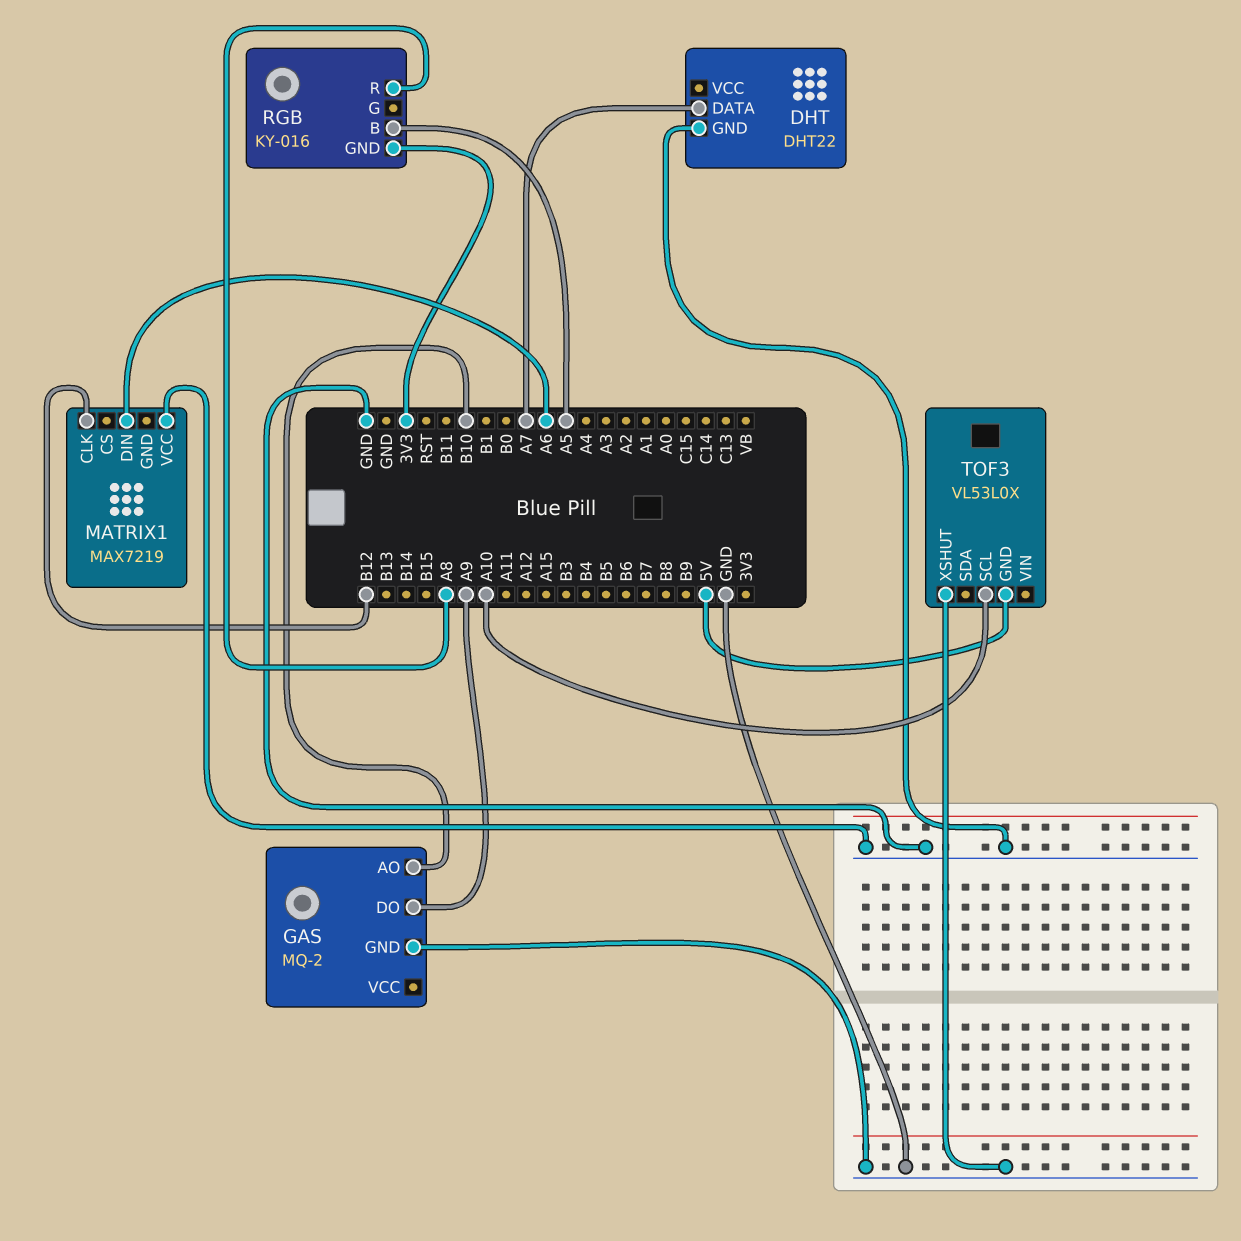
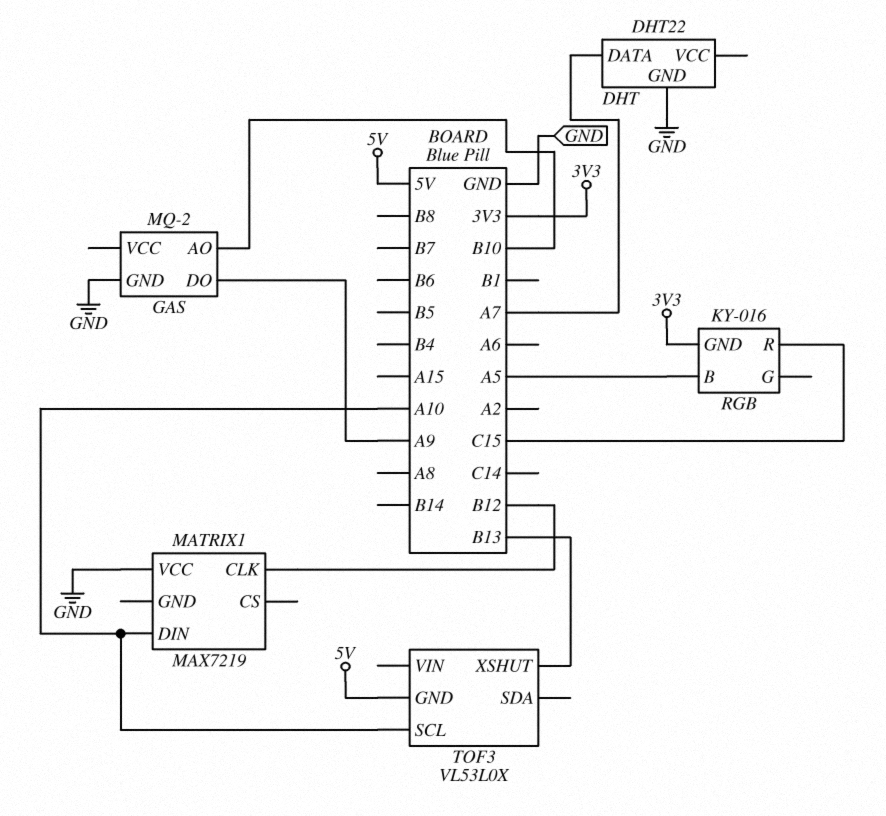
MATRIX1 pin DIN: A6 -> A10
RGB pin R: A8 -> C15
TOF3 pin XSHUT: GND -> B13

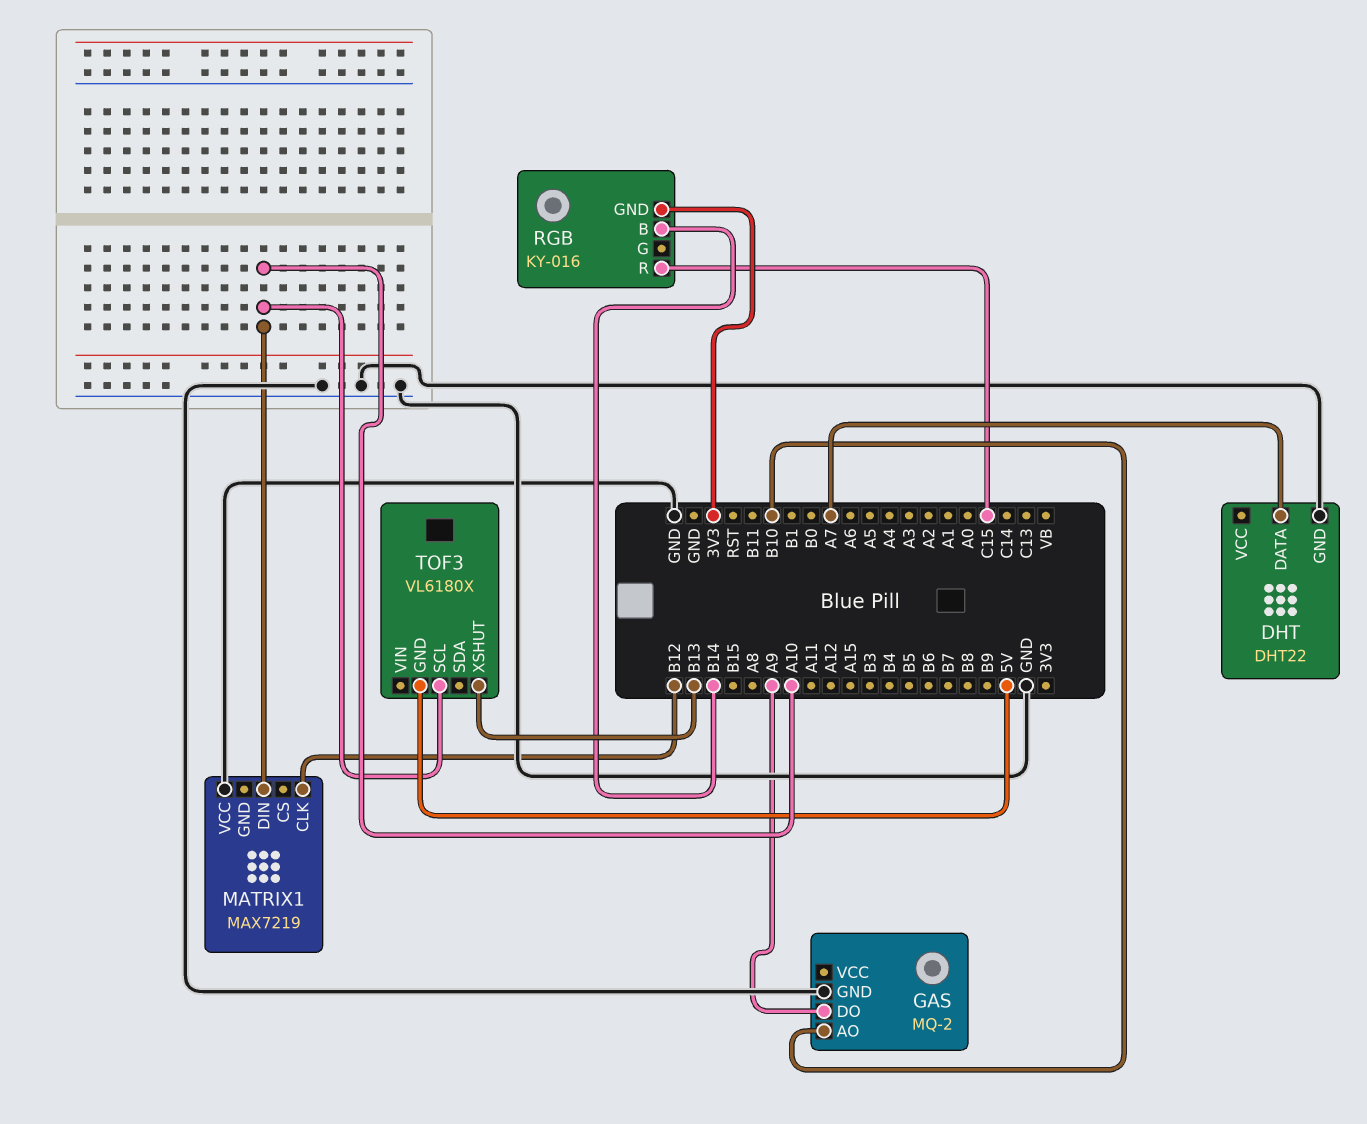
RGB pin B: A5 -> B14
TOF3: VL53L0X -> VL6180X

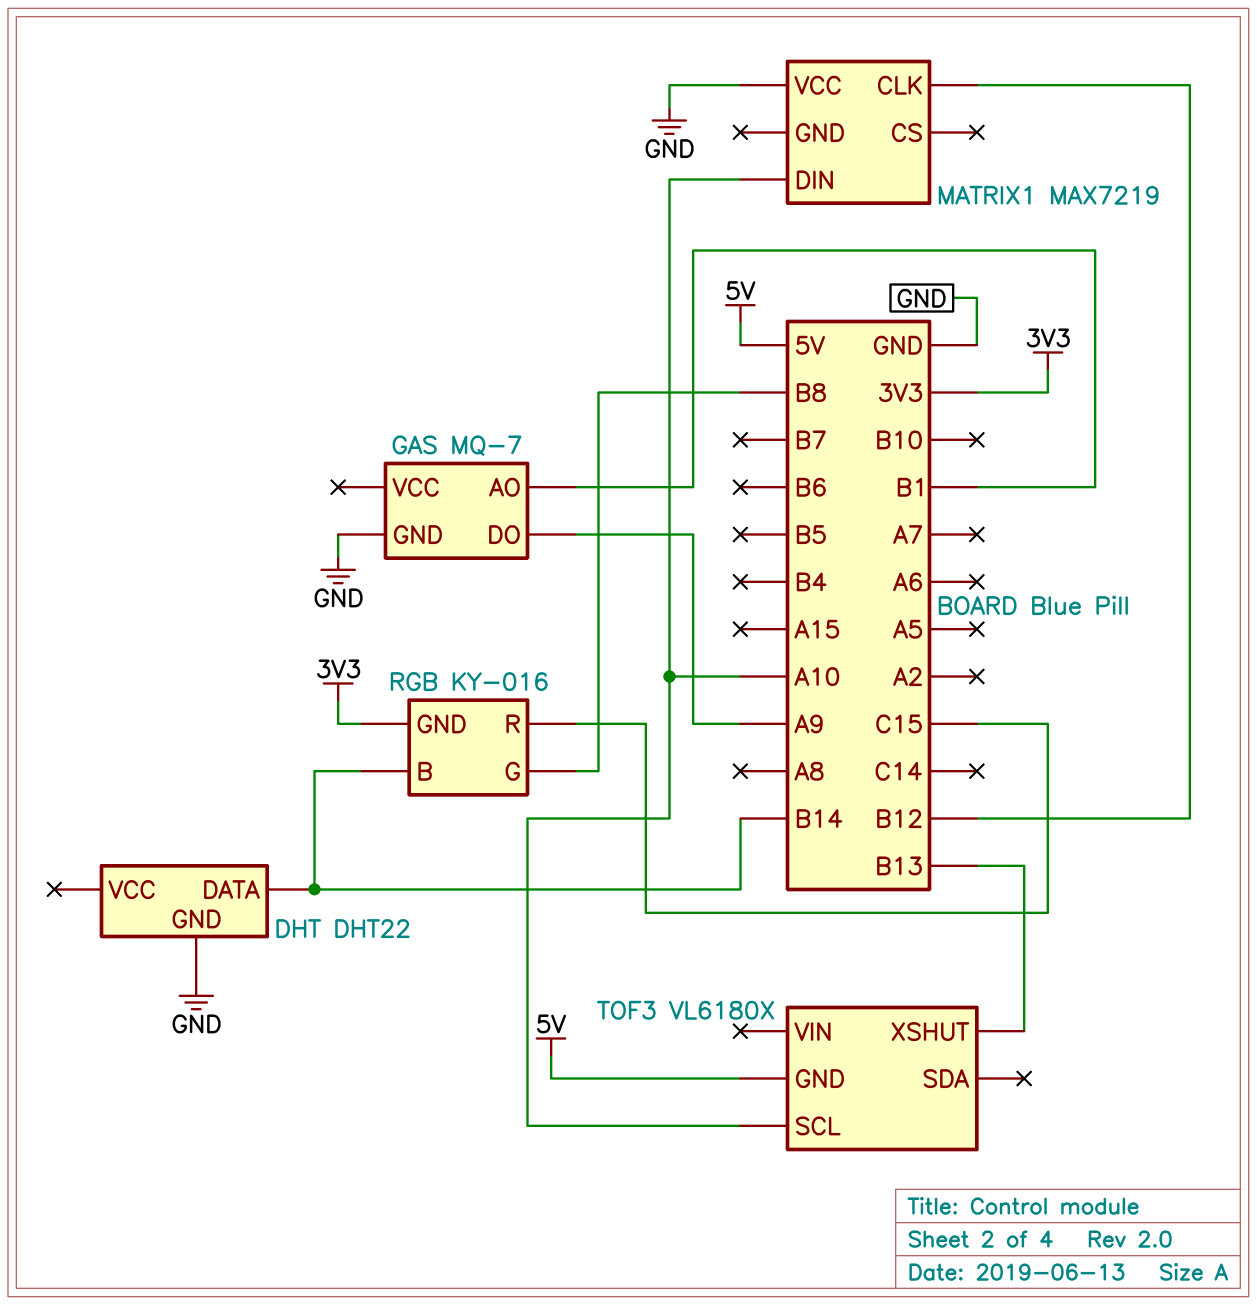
DHT pin DATA: A7 -> B14
GAS: MQ-2 -> MQ-7
GAS pin AO: B10 -> B1
RGB pin G: none -> B8

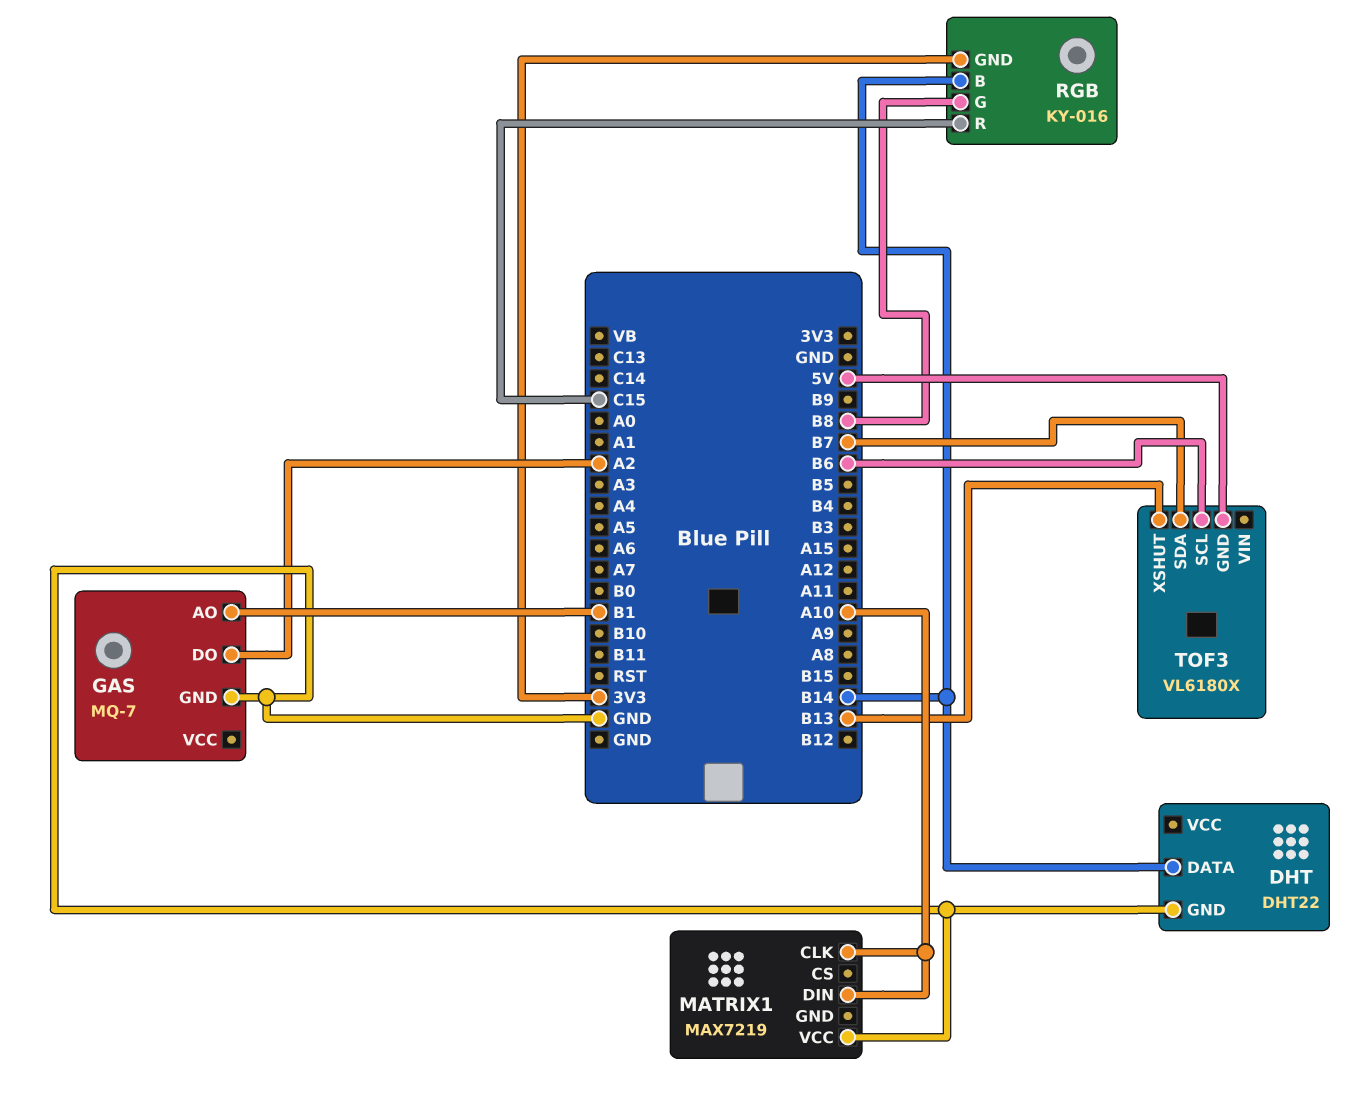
GAS pin DO: A9 -> A2
MATRIX1 pin CLK: B12 -> A10
TOF3 pin SCL: A10 -> B6
TOF3 pin SDA: none -> B7

